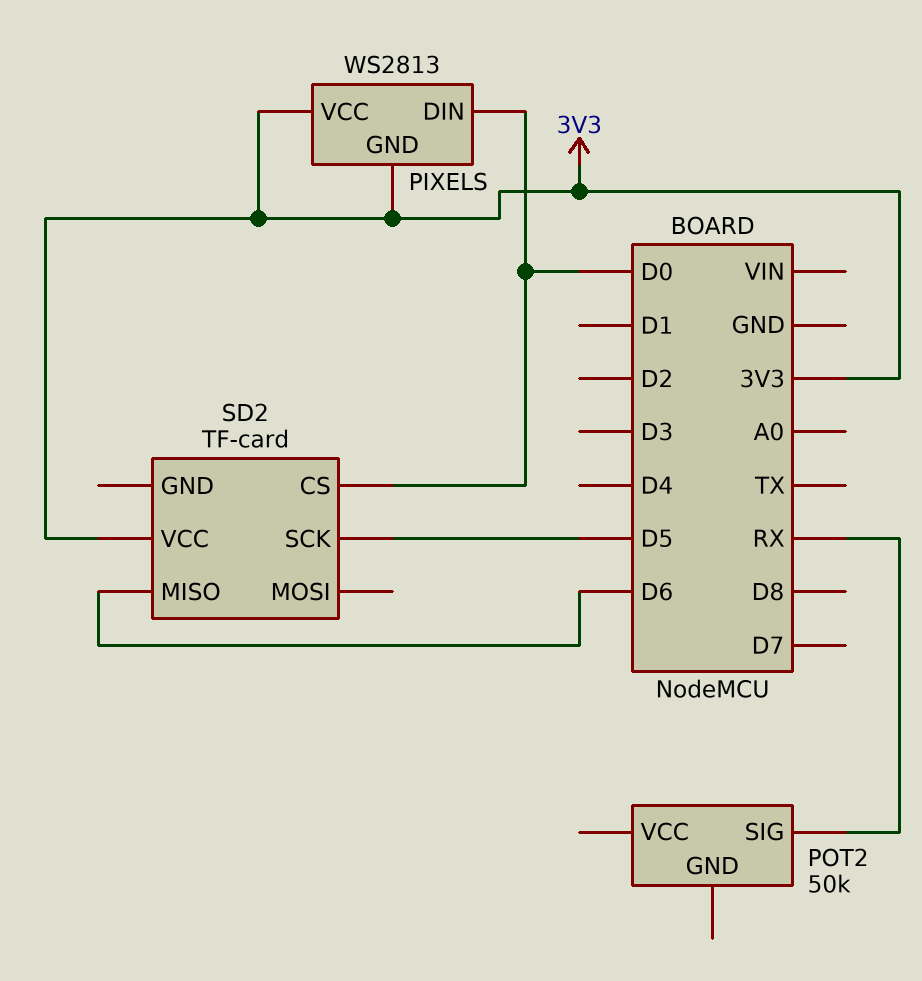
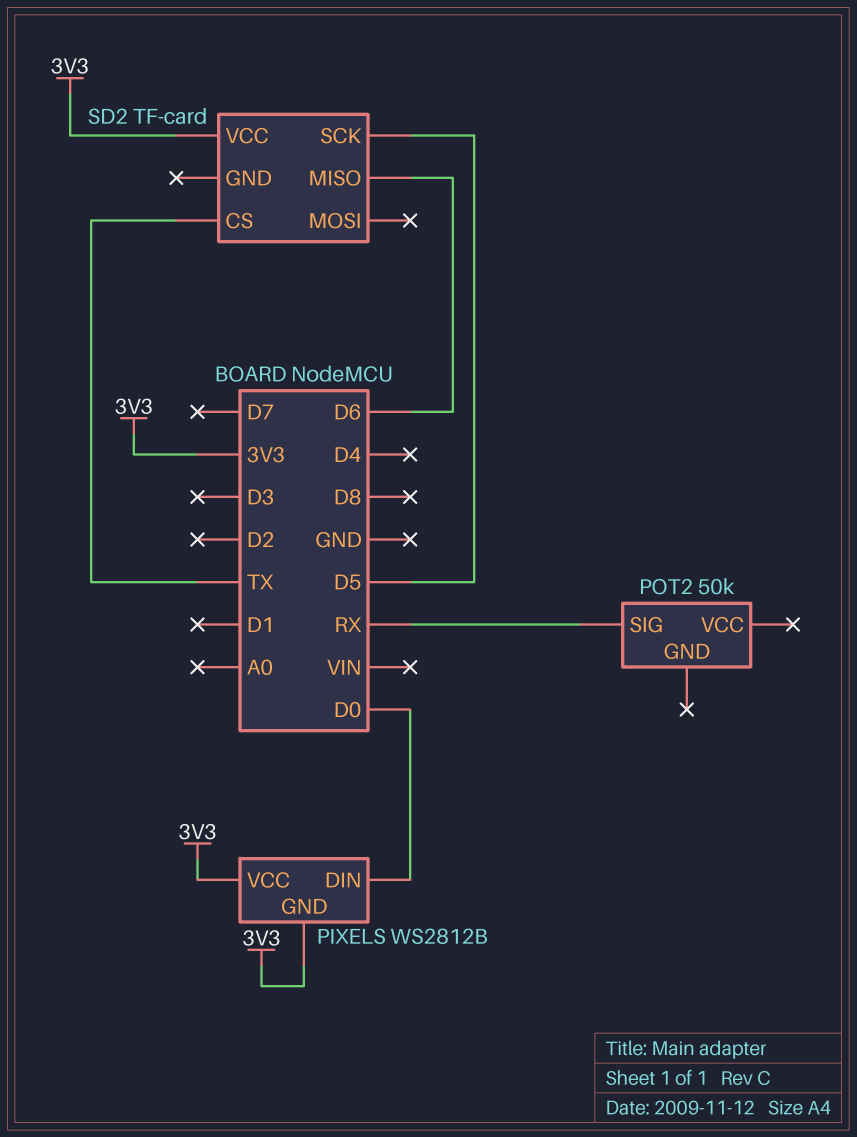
PIXELS: WS2813 -> WS2812B
SD2 pin CS: D0 -> TX

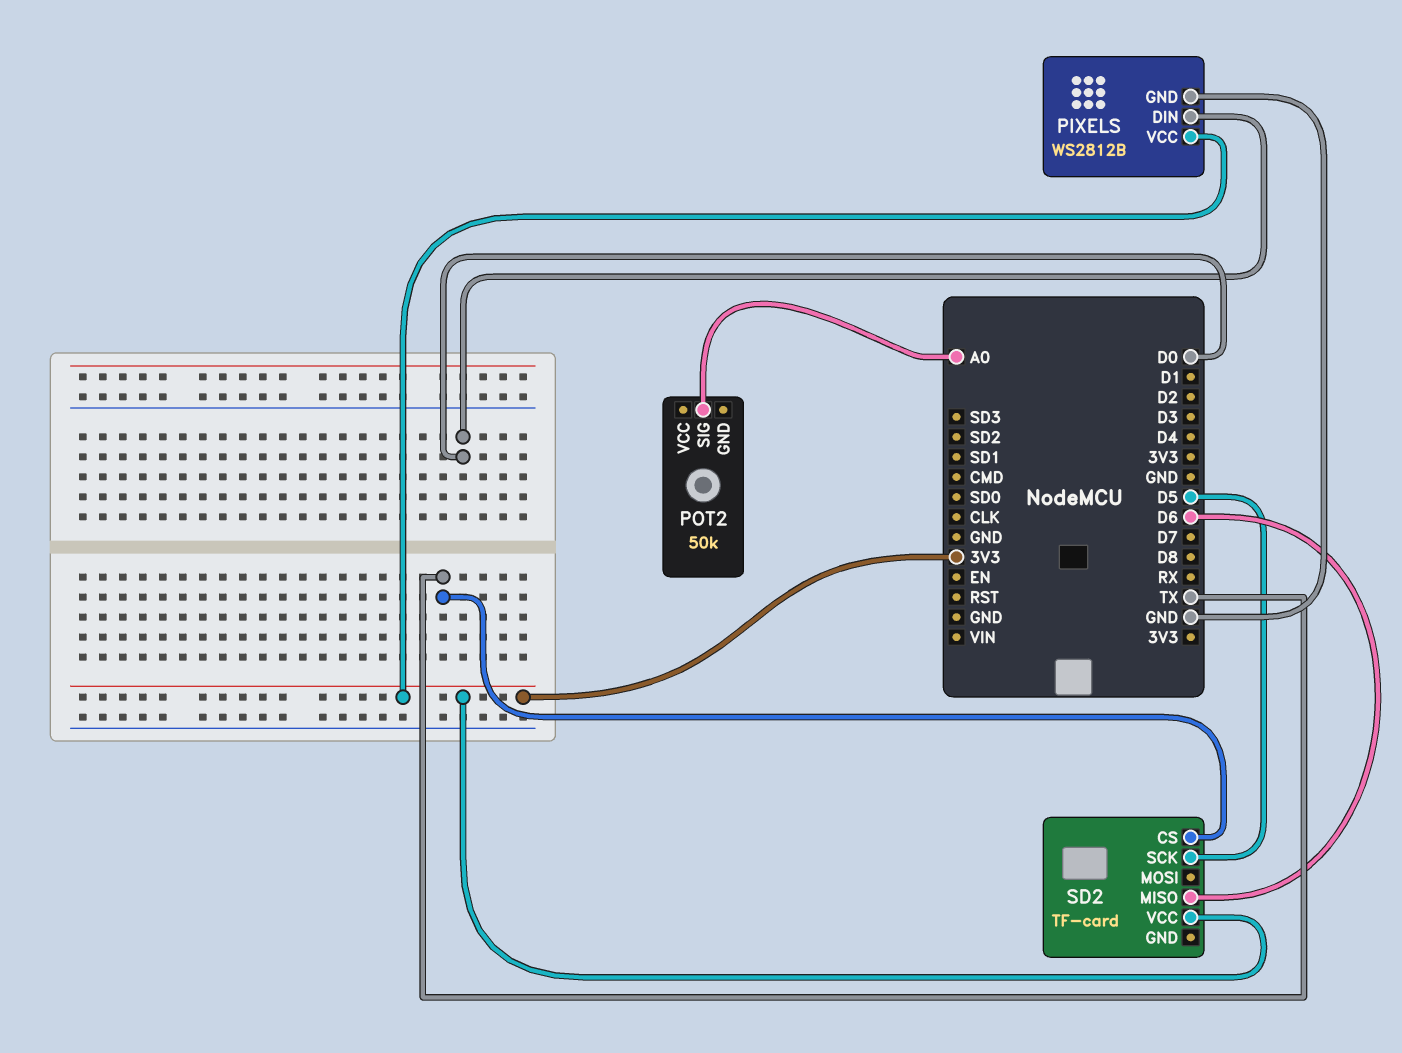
PIXELS pin GND: 3V3 -> GND
POT2 pin SIG: RX -> A0

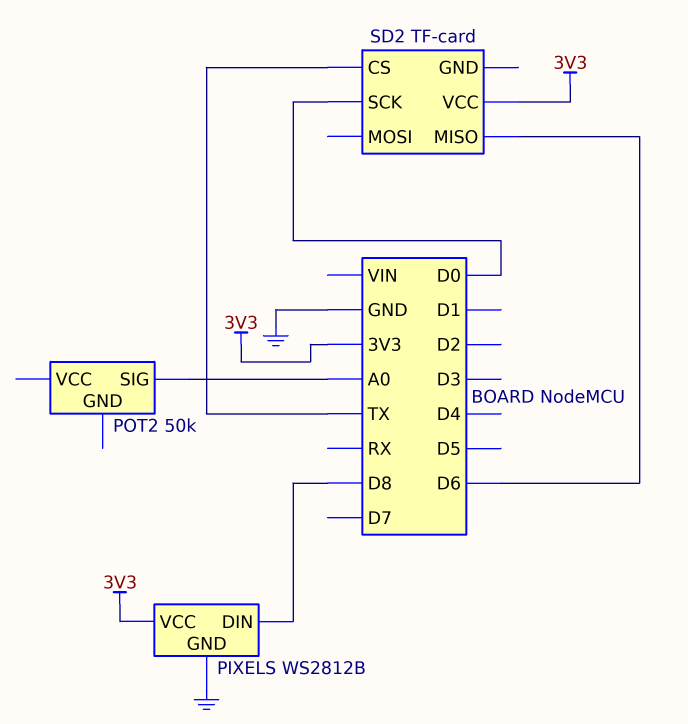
PIXELS pin DIN: D0 -> D8
SD2 pin SCK: D5 -> D0

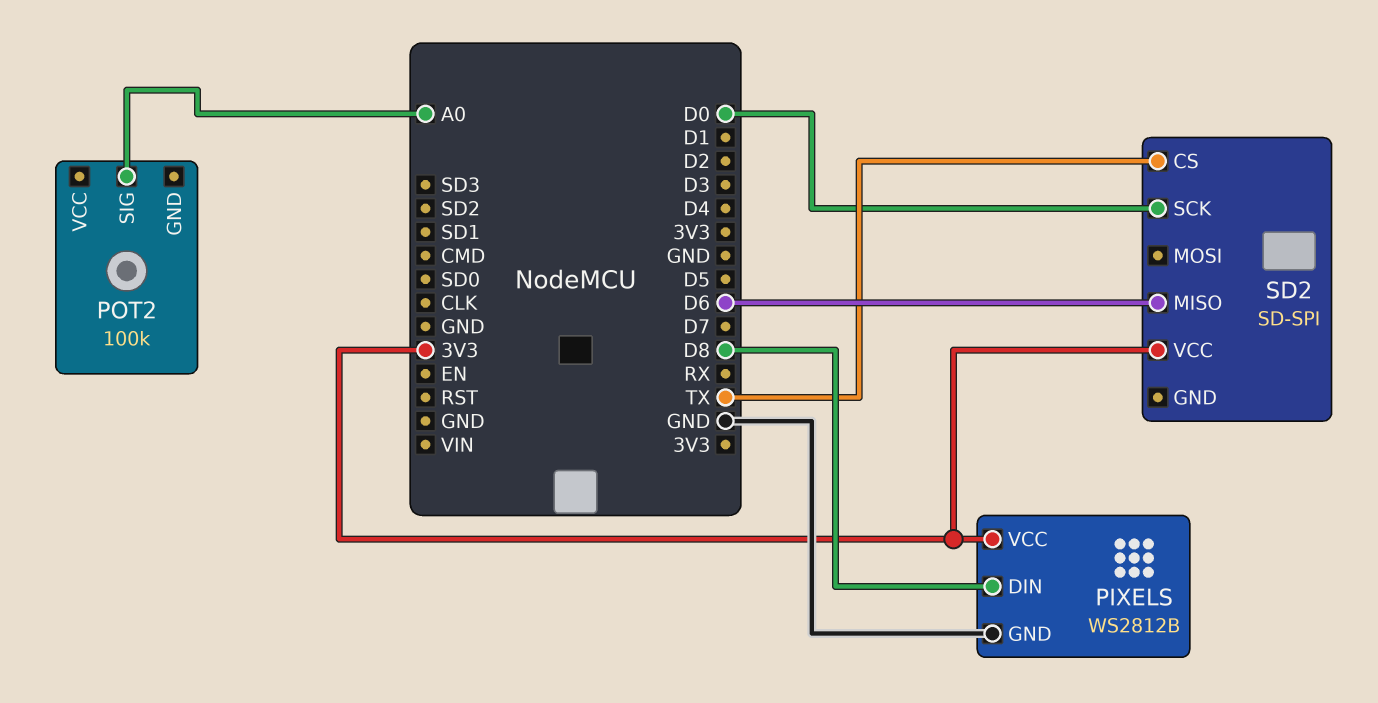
POT2: 50k -> 100k
SD2: TF-card -> SD-SPI

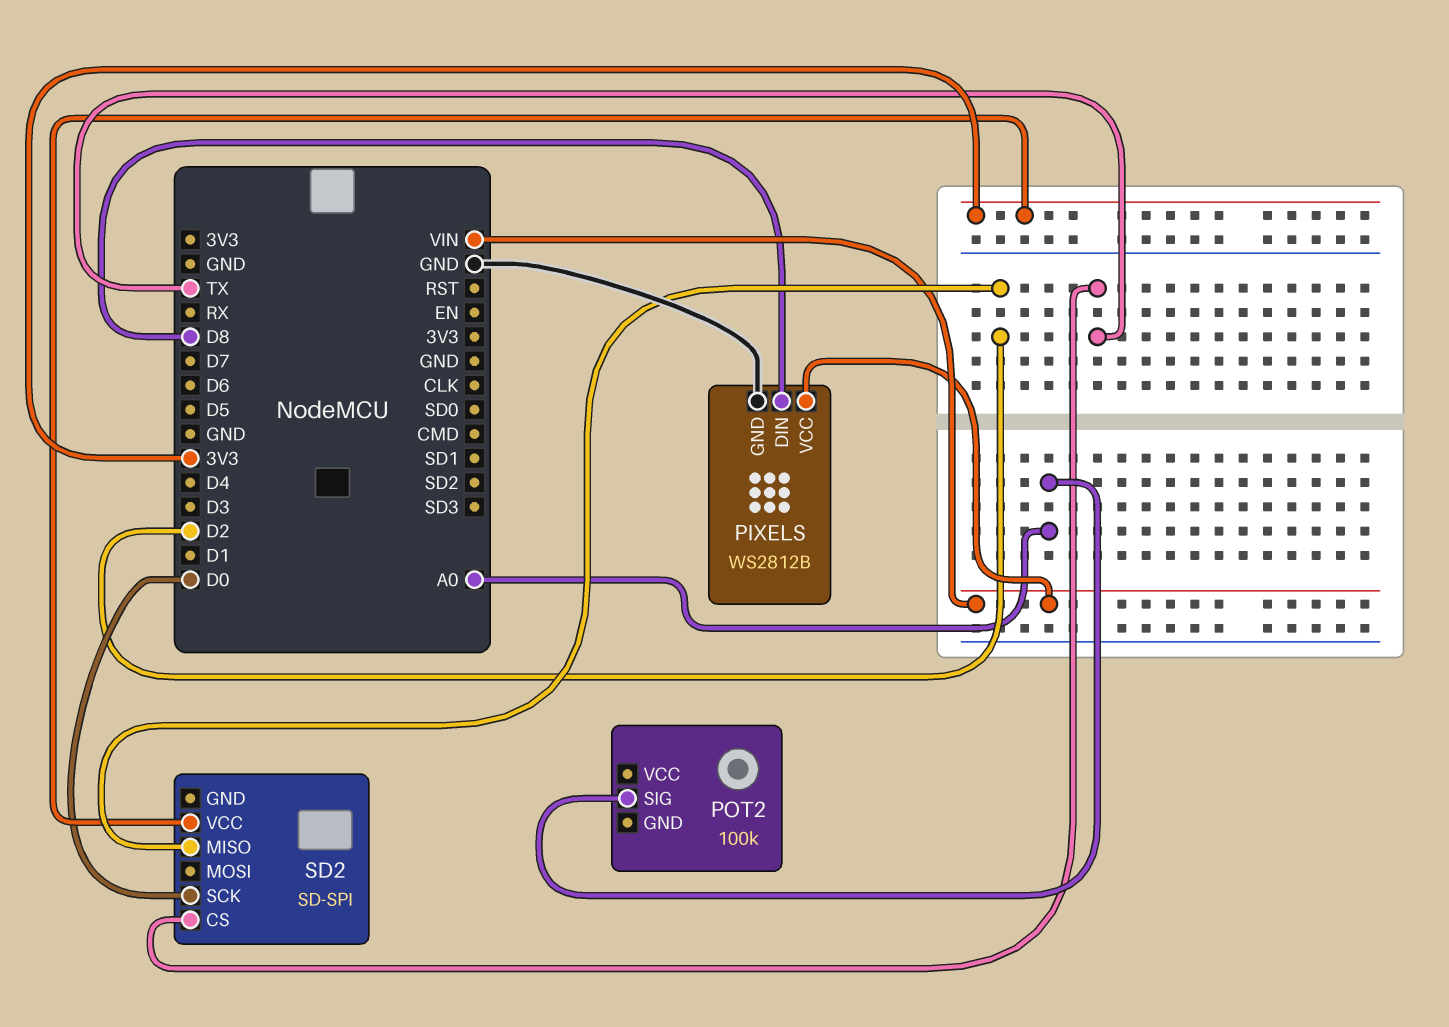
PIXELS pin VCC: 3V3 -> VIN
SD2 pin MISO: D6 -> D2

